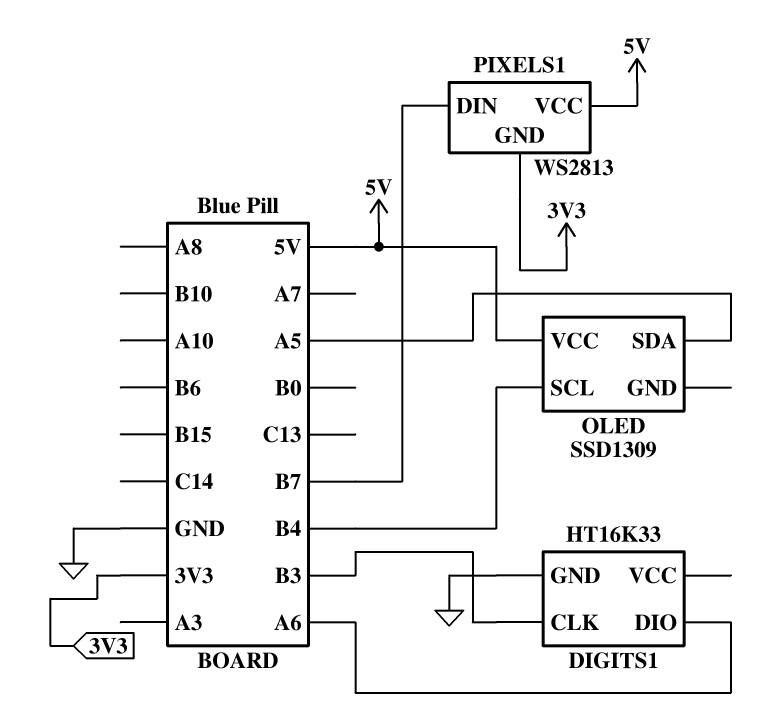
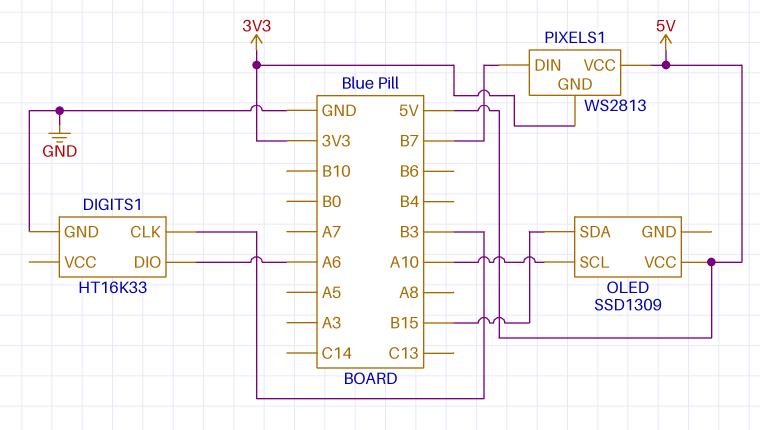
OLED pin SCL: B4 -> A10
OLED pin SDA: A5 -> B15

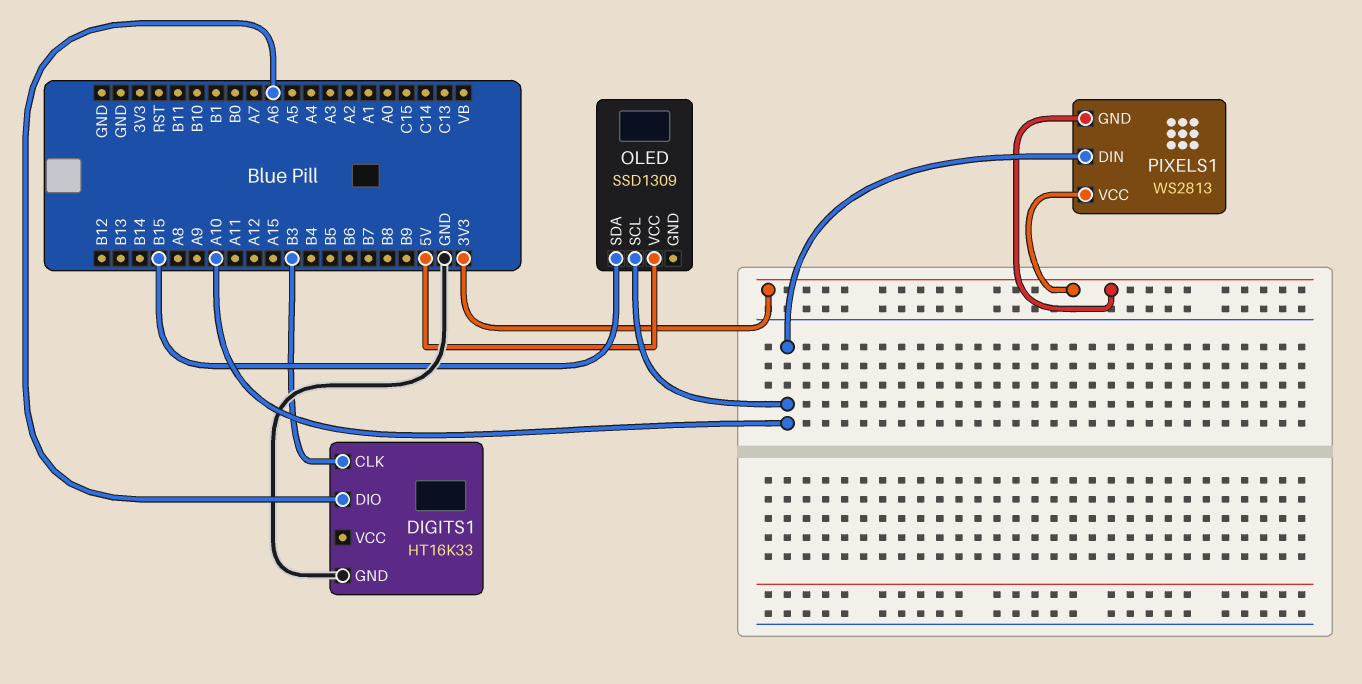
PIXELS1 pin DIN: B7 -> A10
PIXELS1 pin VCC: 5V -> 3V3

